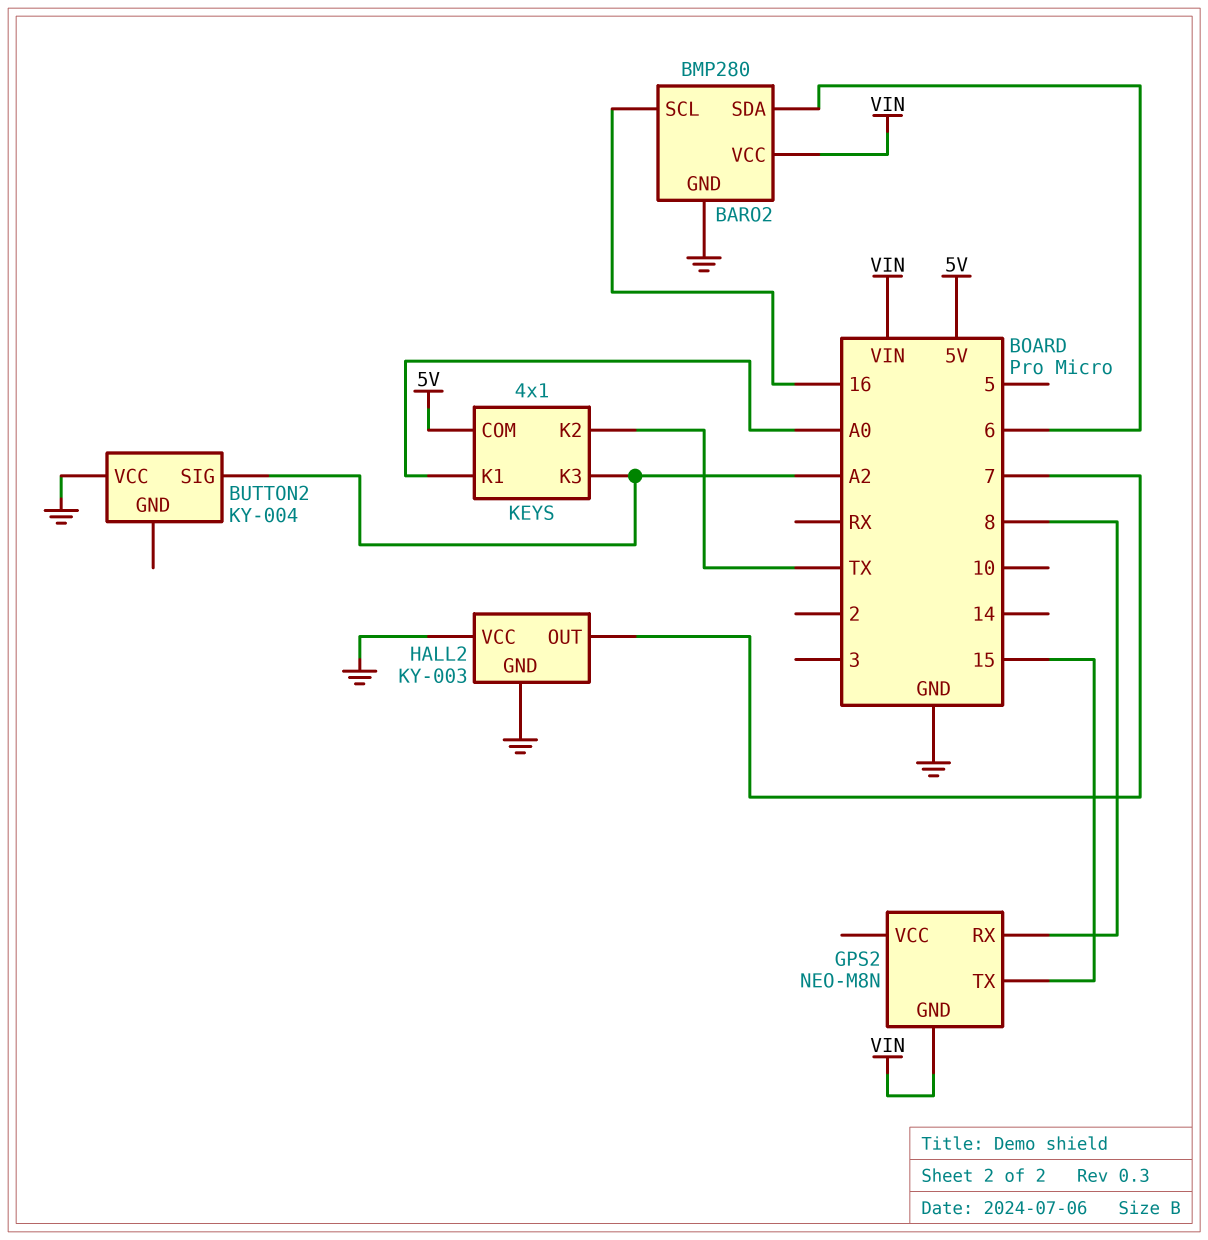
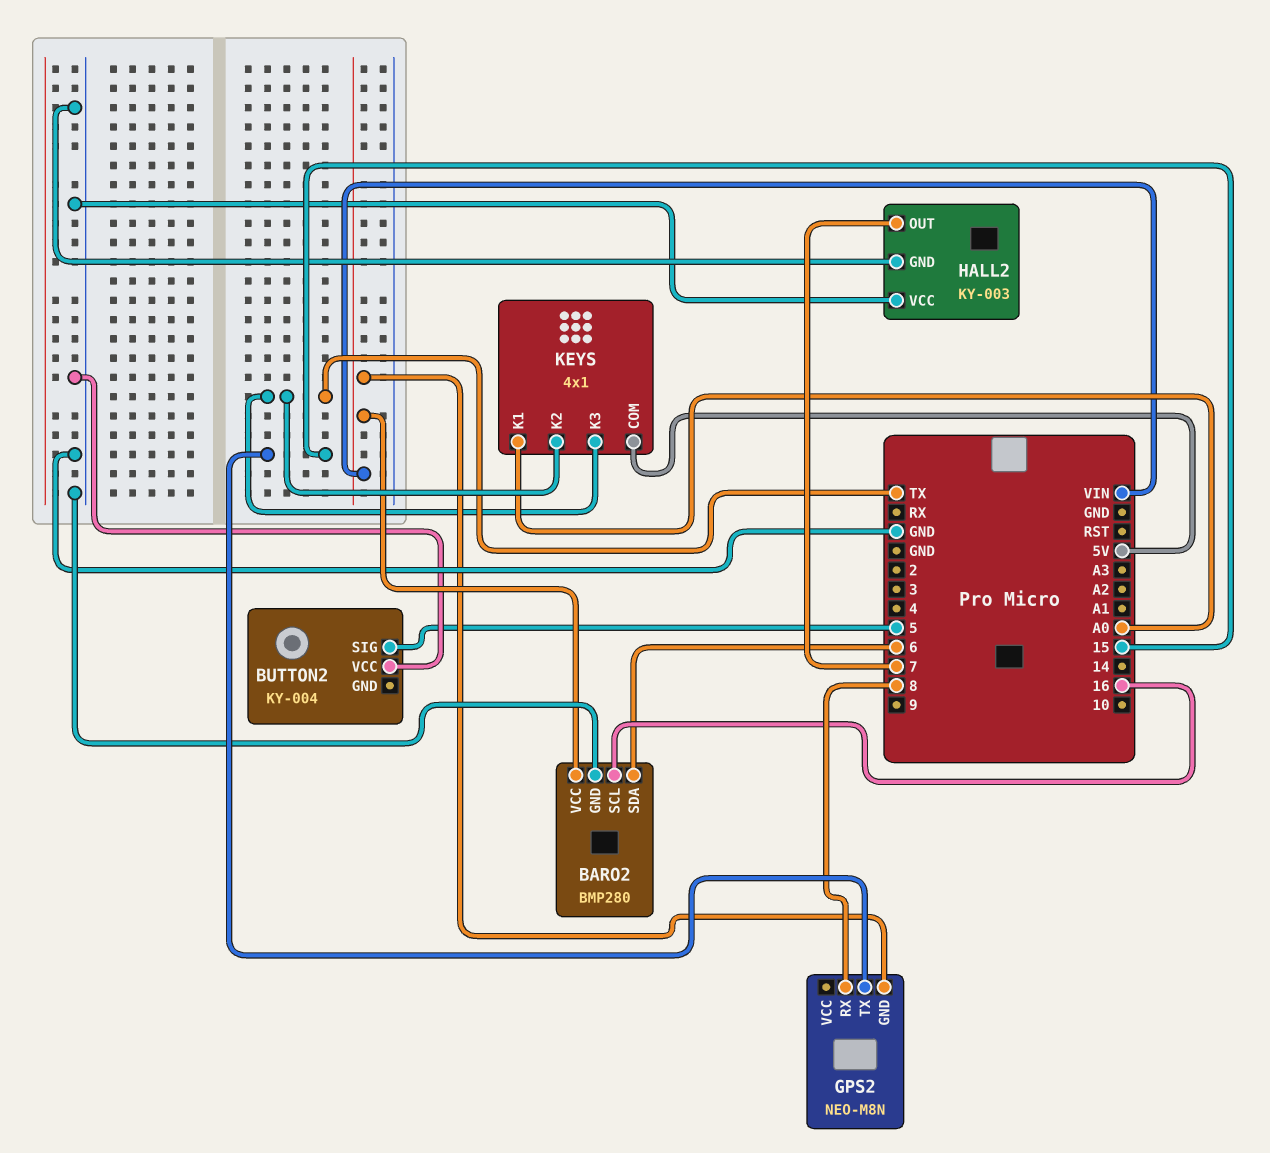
BUTTON2 pin SIG: A2 -> 5
KEYS pin K3: A2 -> TX

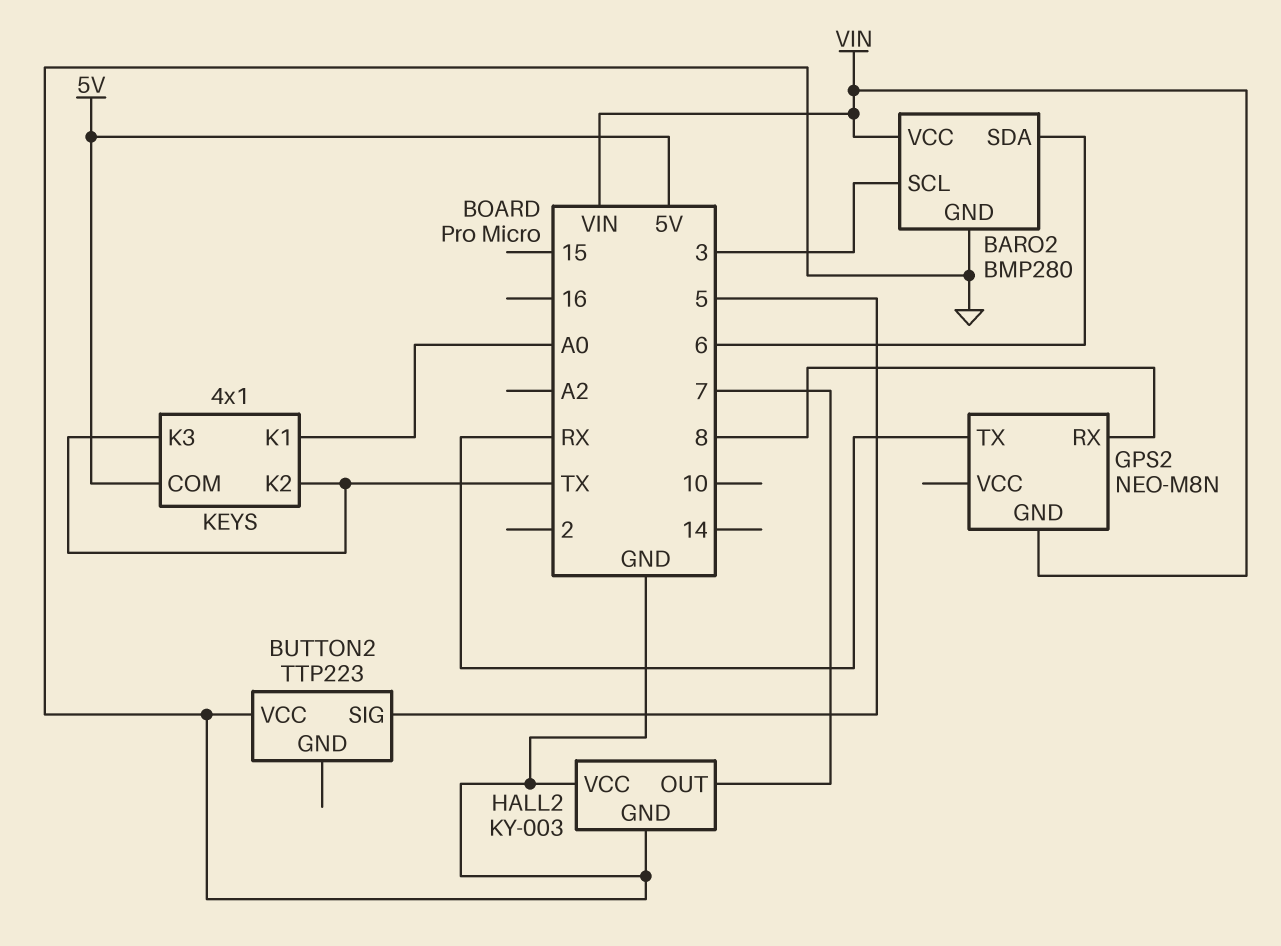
BARO2 pin SCL: 16 -> 3
BUTTON2: KY-004 -> TTP223
GPS2 pin TX: 15 -> RX

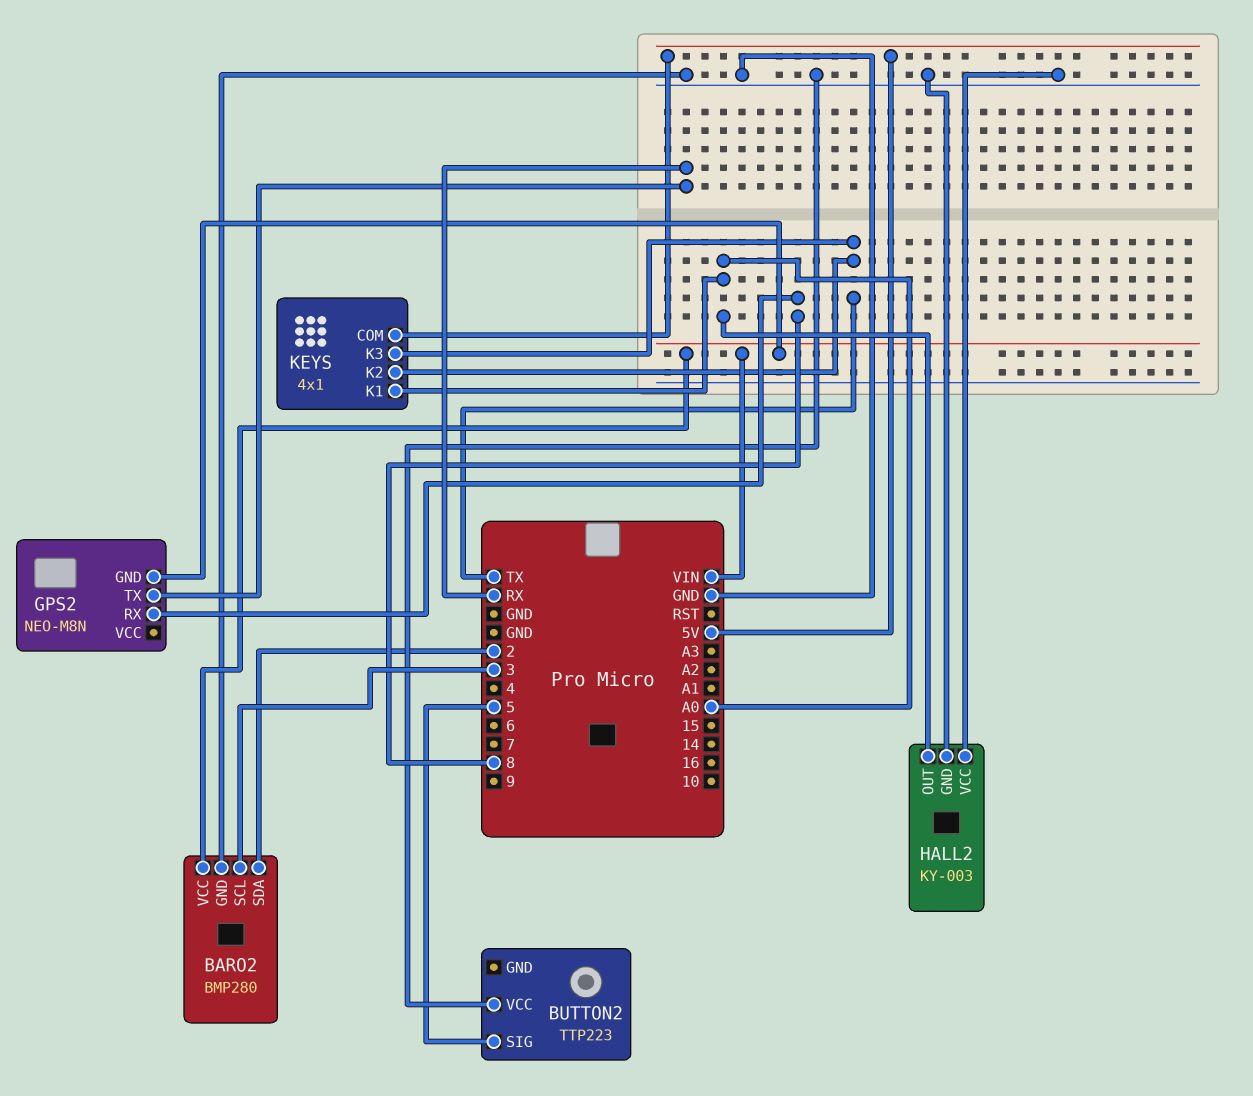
BARO2 pin SDA: 6 -> 2
HALL2 pin OUT: 7 -> A0

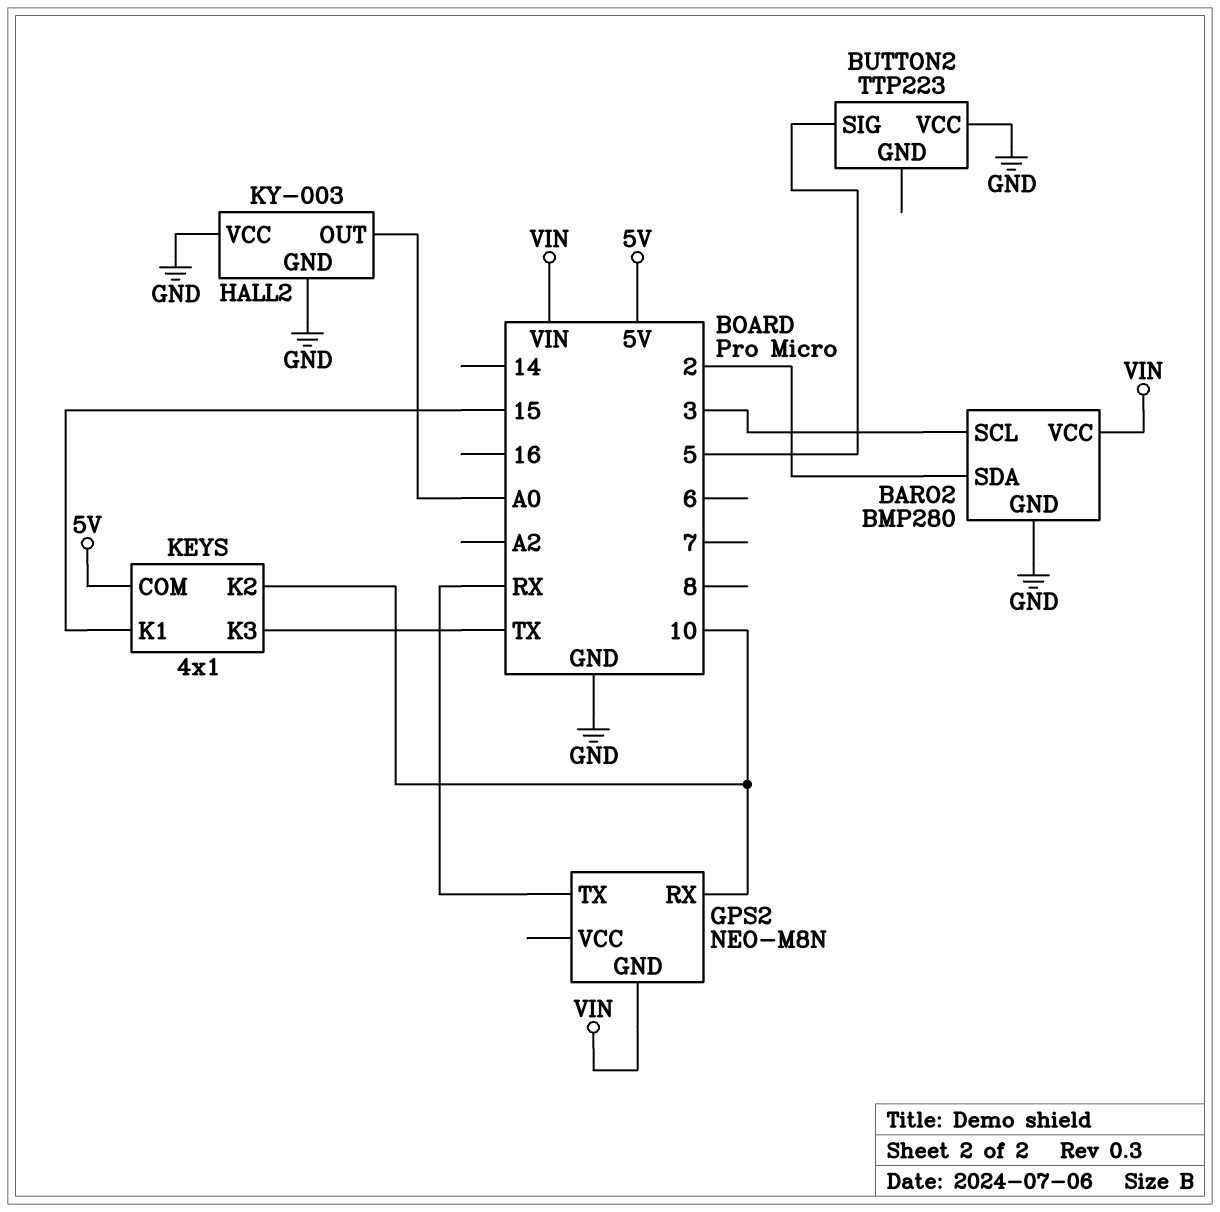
GPS2 pin RX: 8 -> 10
KEYS pin K1: A0 -> 15
KEYS pin K2: TX -> 10

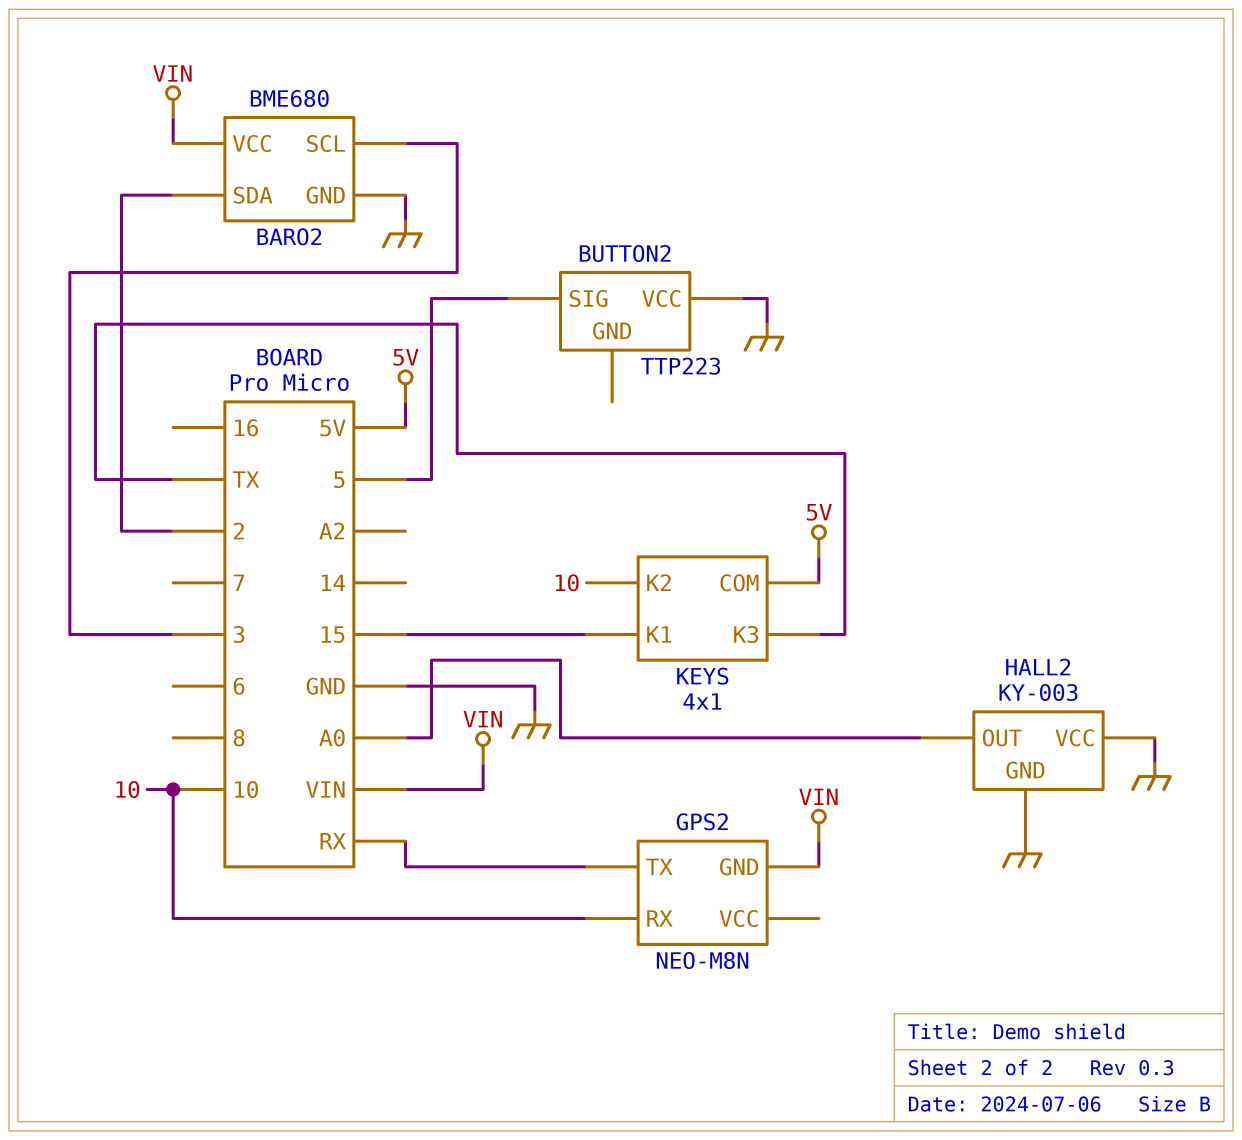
BARO2: BMP280 -> BME680

